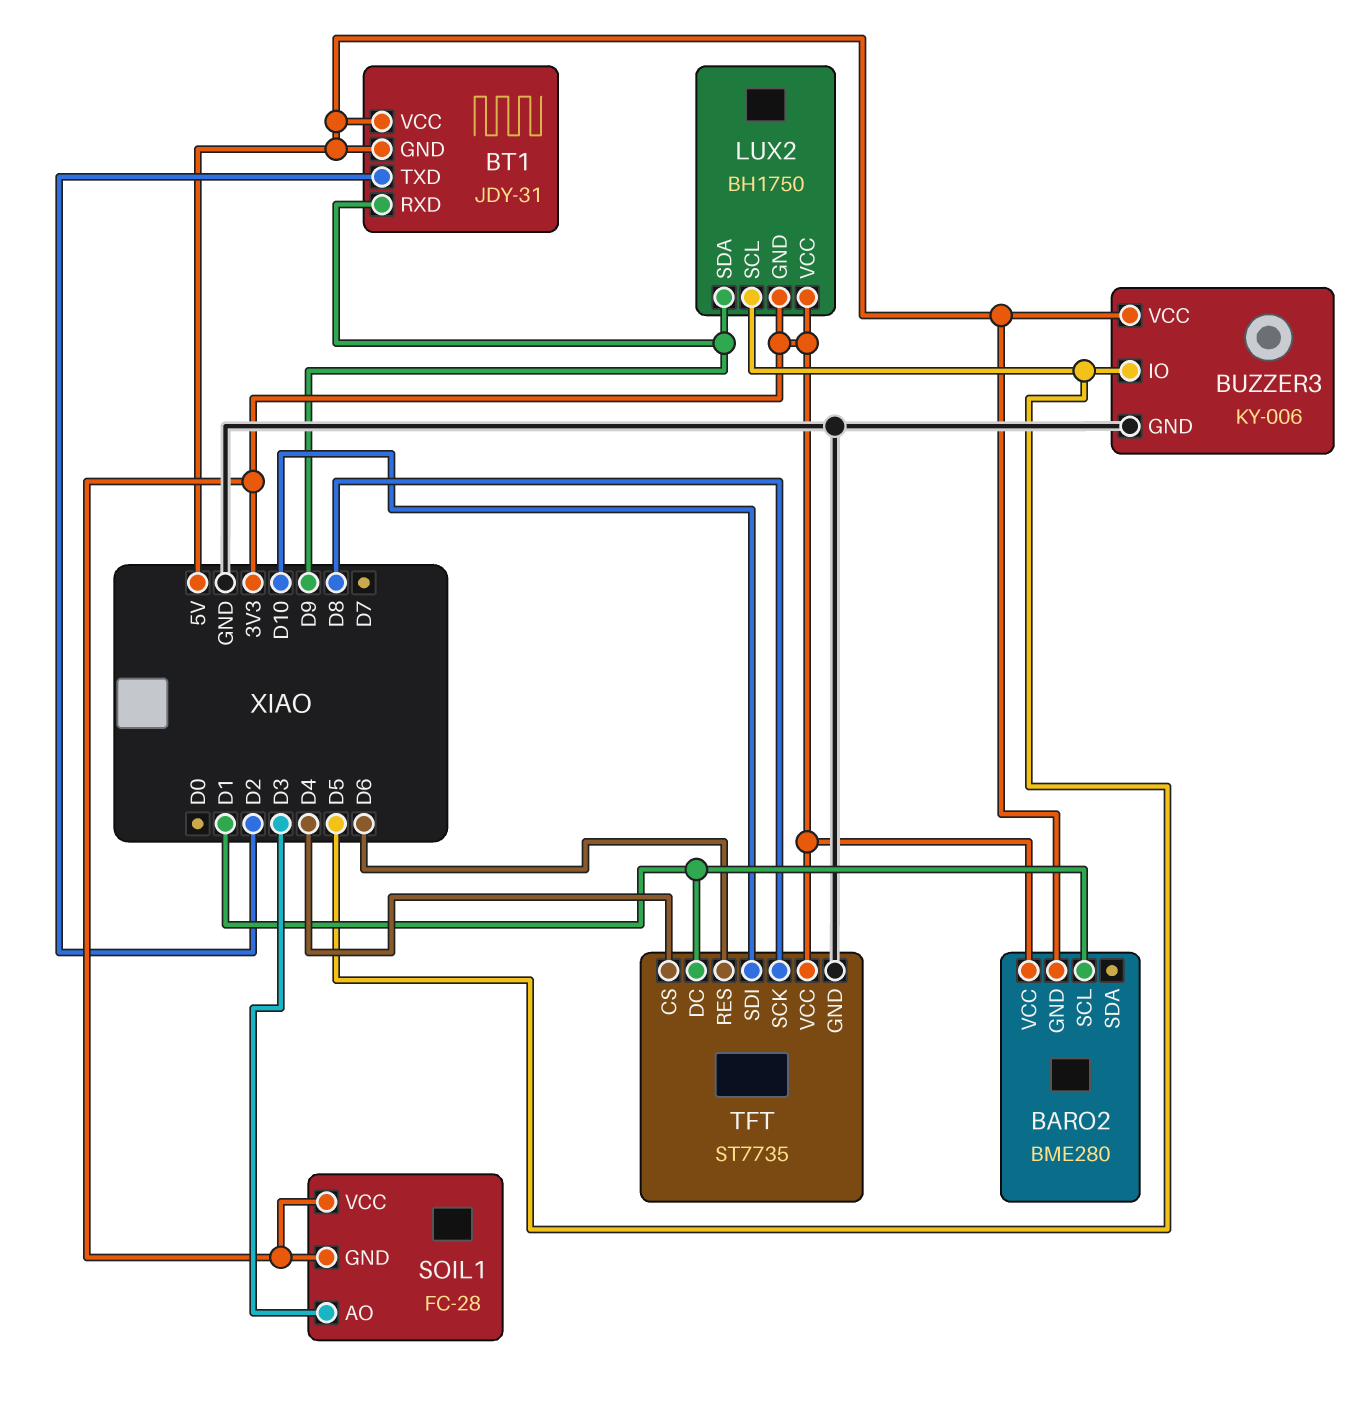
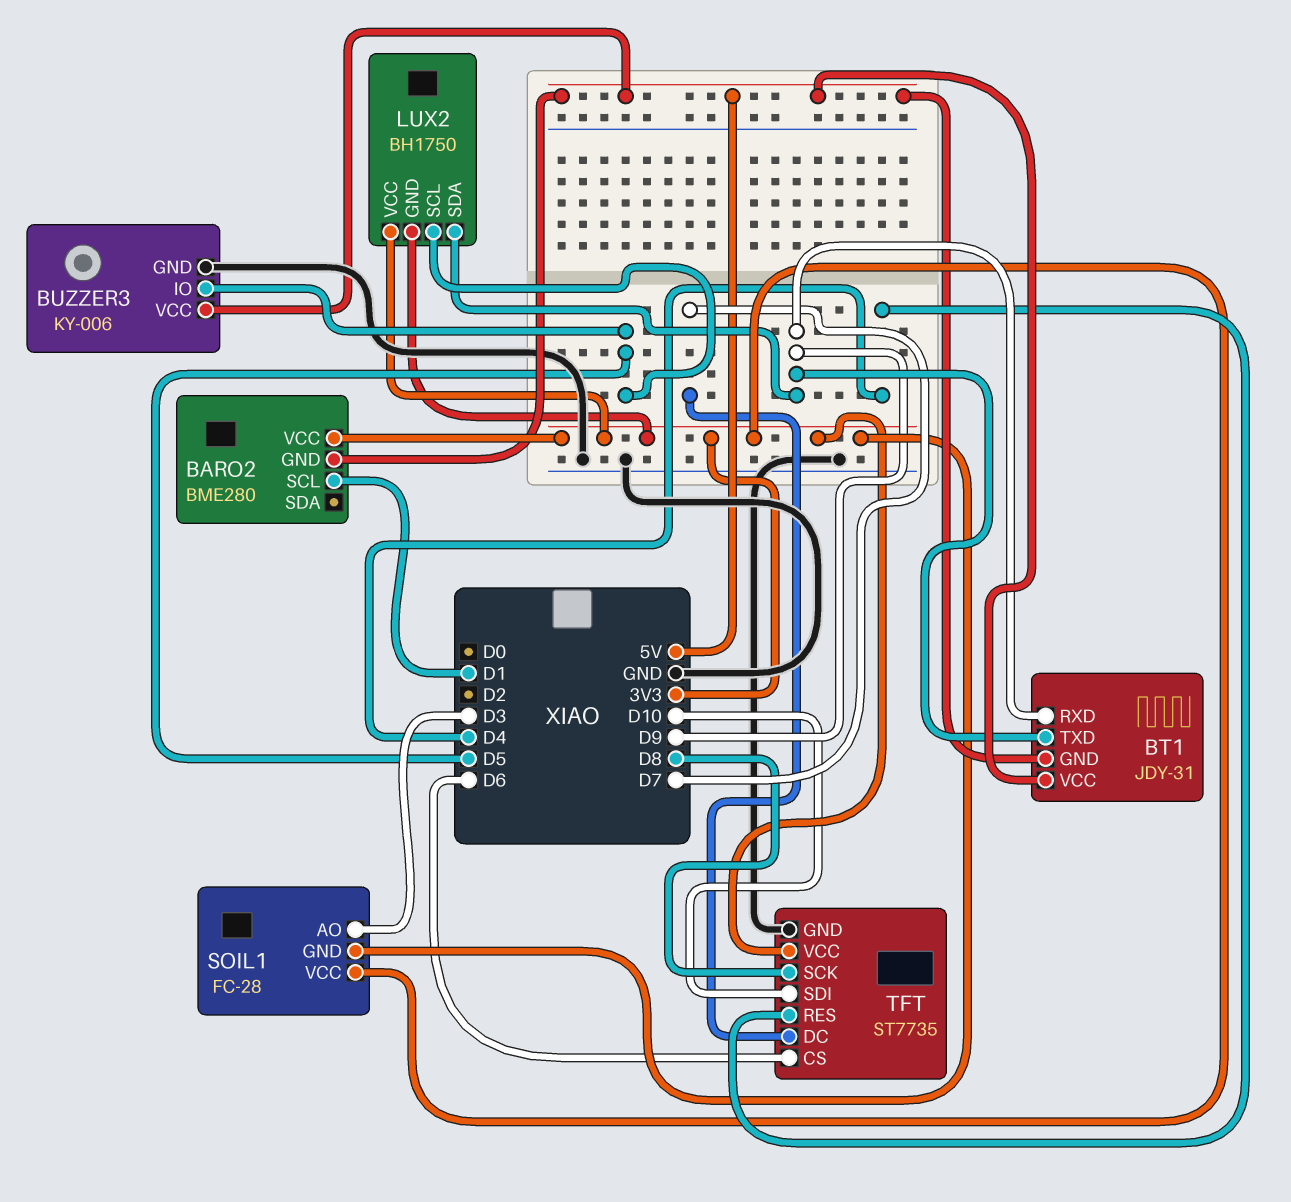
BT1 pin TXD: D2 -> D9
TFT pin CS: D4 -> D6
TFT pin DC: D1 -> D7
TFT pin RES: D6 -> D4

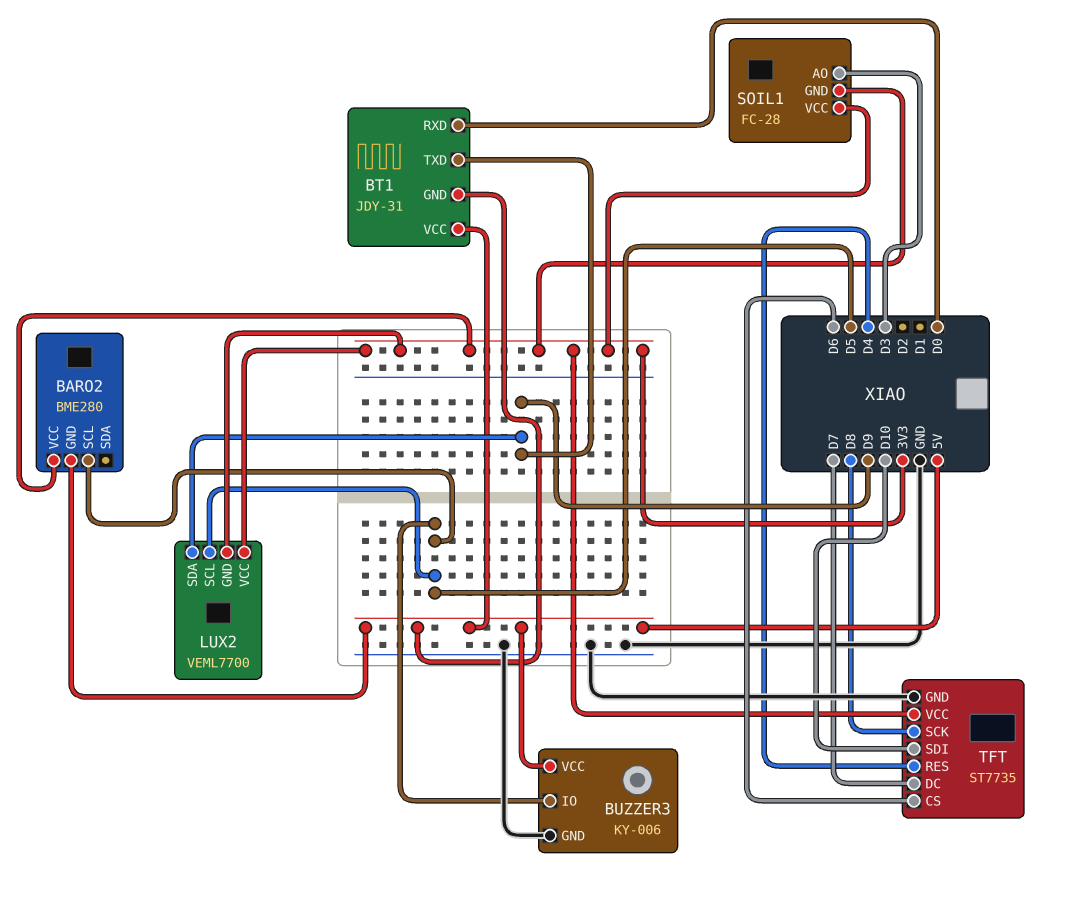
BARO2 pin SCL: D1 -> D5
BT1 pin RXD: D9 -> D0
LUX2: BH1750 -> VEML7700

